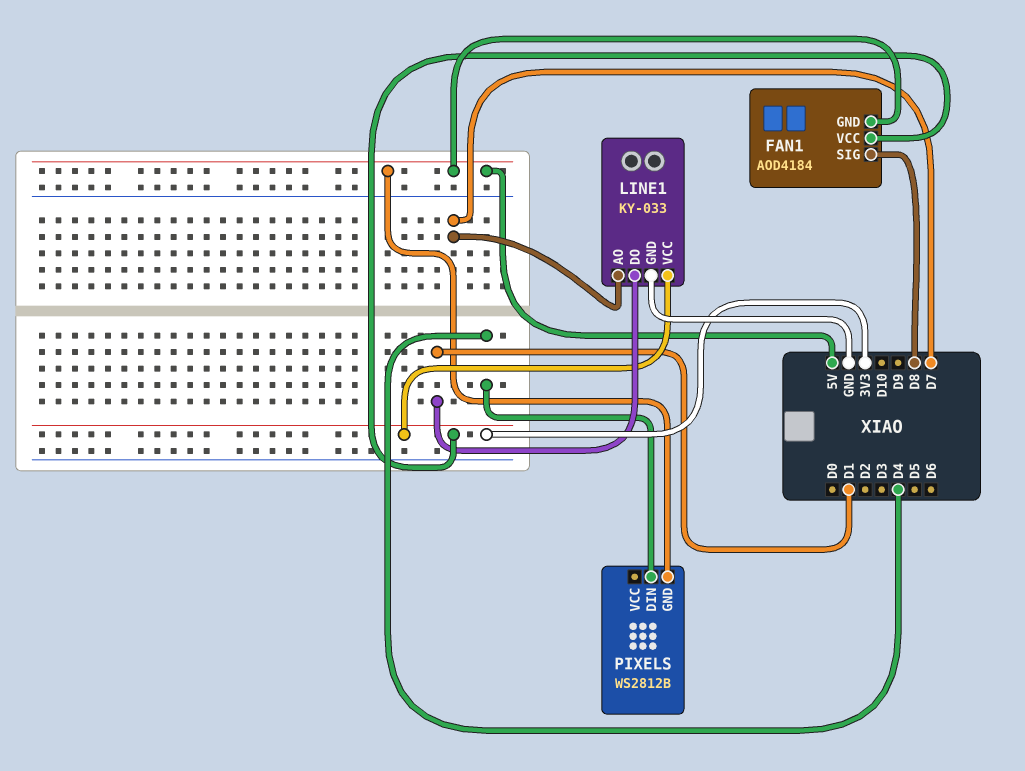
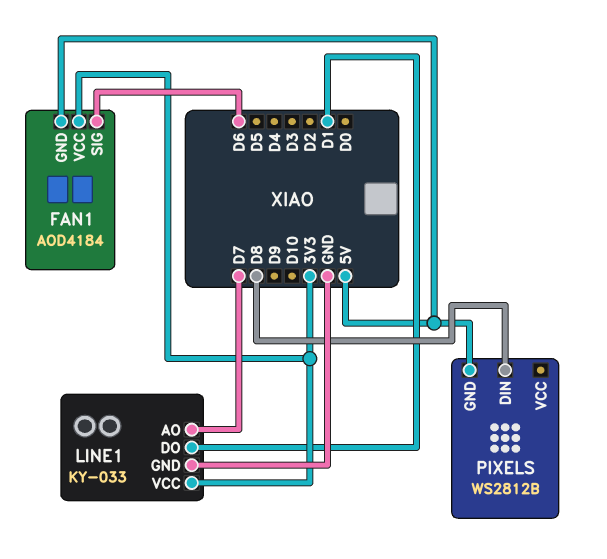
FAN1 pin SIG: D8 -> D6
PIXELS pin DIN: D4 -> D8

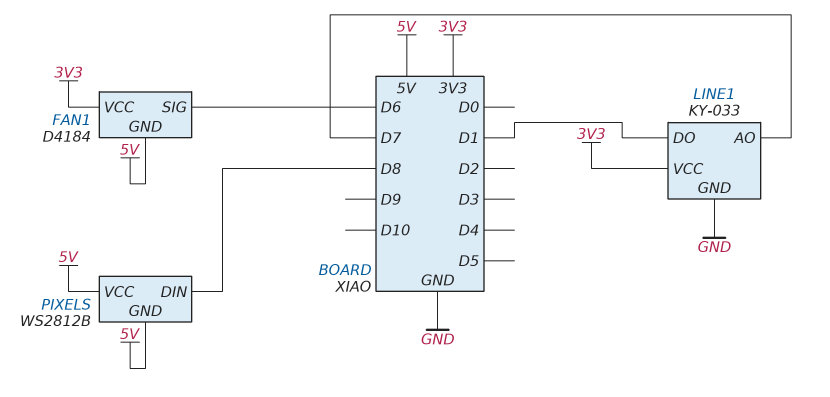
FAN1: AOD4184 -> D4184
PIXELS pin VCC: none -> 5V

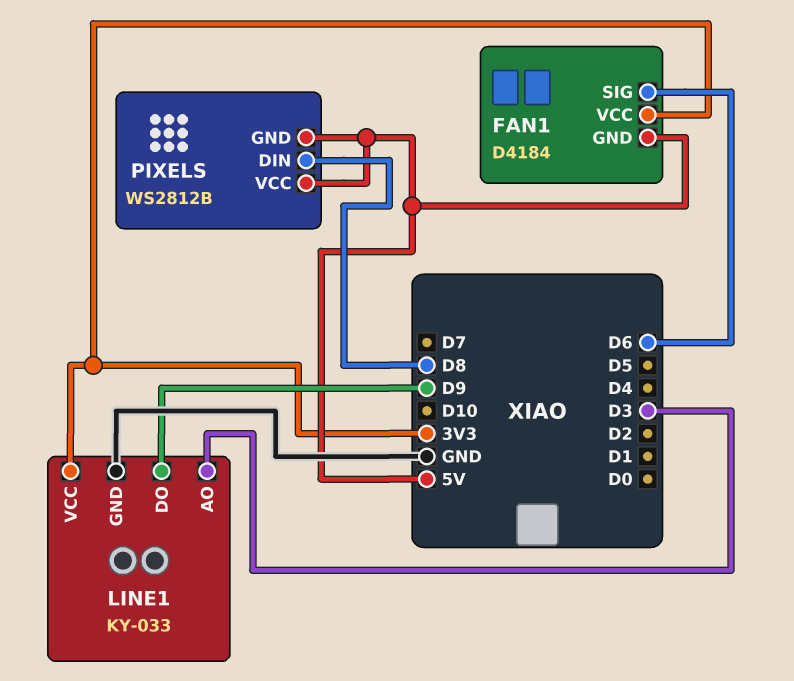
LINE1 pin AO: D7 -> D3
LINE1 pin DO: D1 -> D9

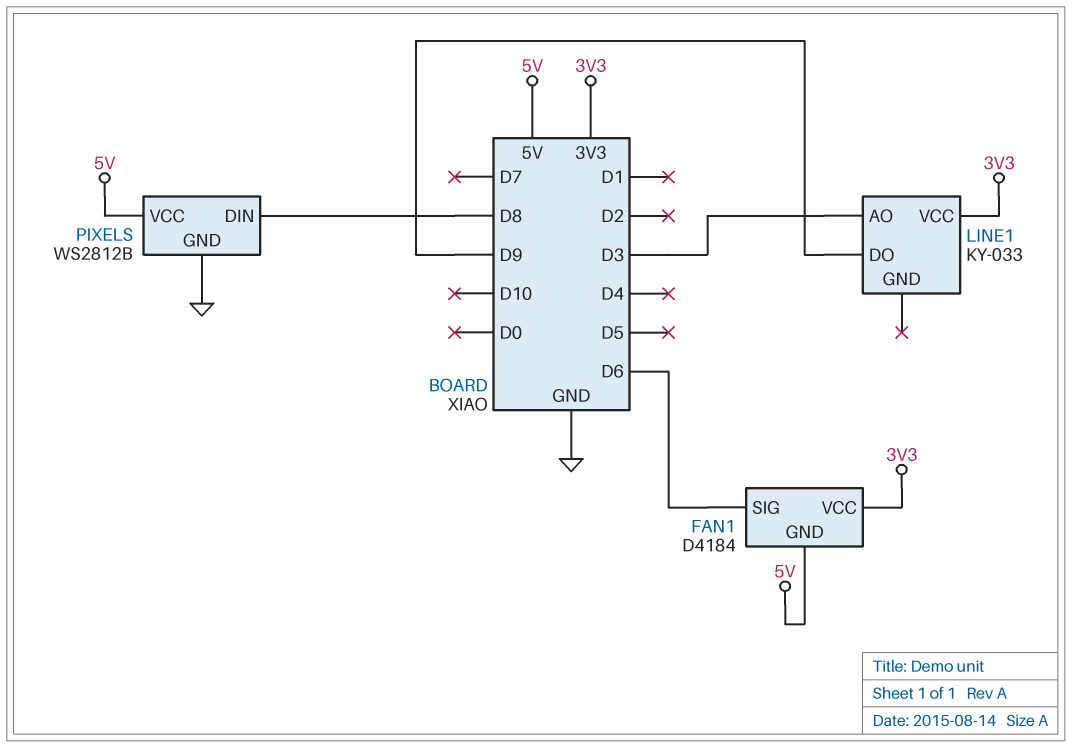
LINE1 pin GND: GND -> none
PIXELS pin GND: 5V -> GND

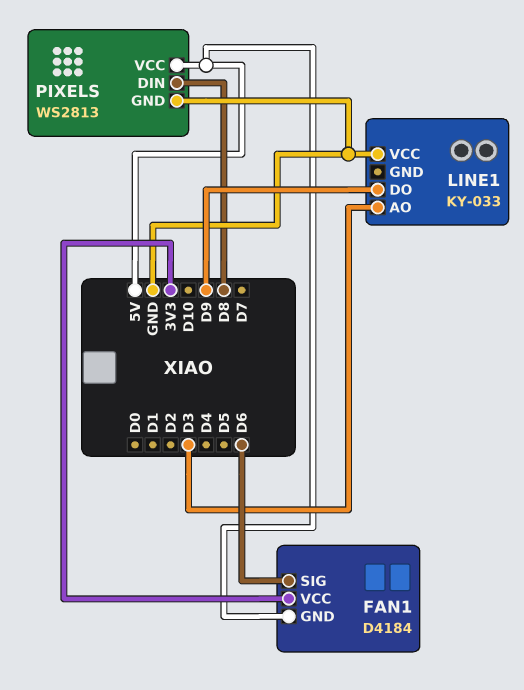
LINE1 pin VCC: 3V3 -> GND
PIXELS: WS2812B -> WS2813

